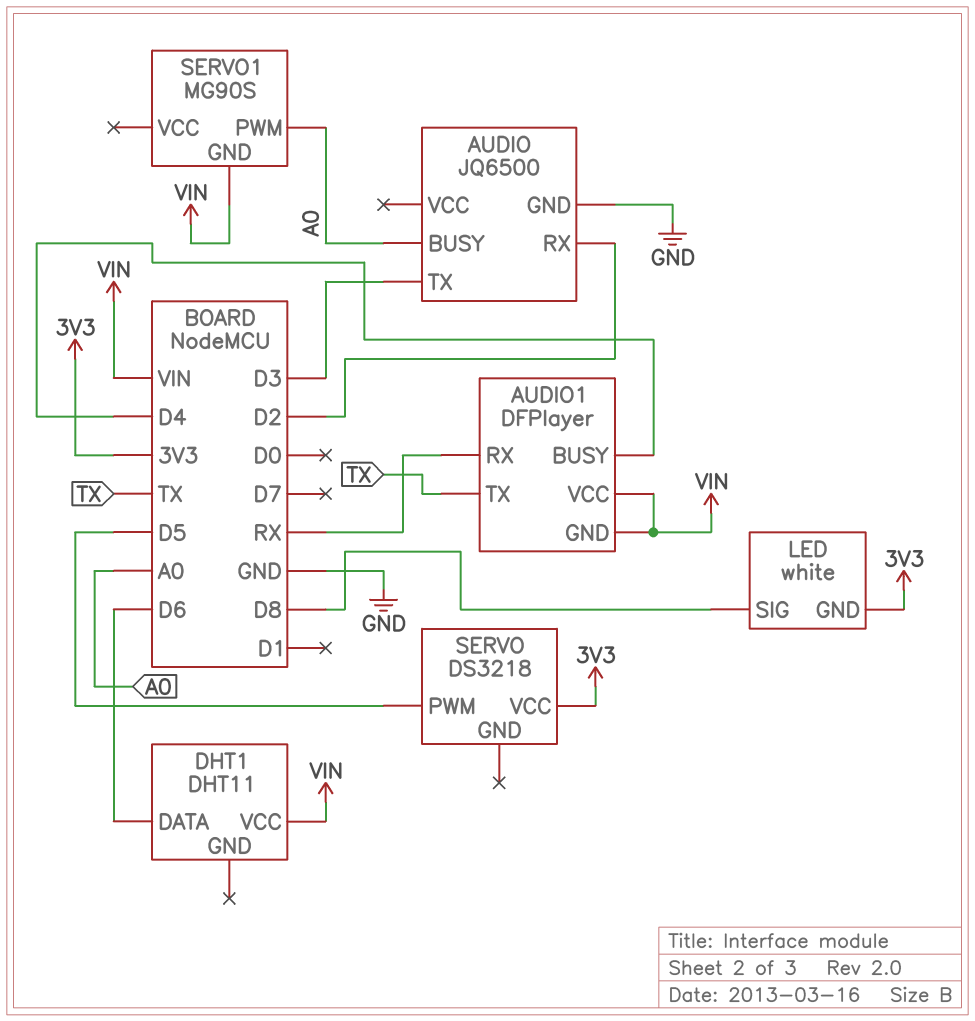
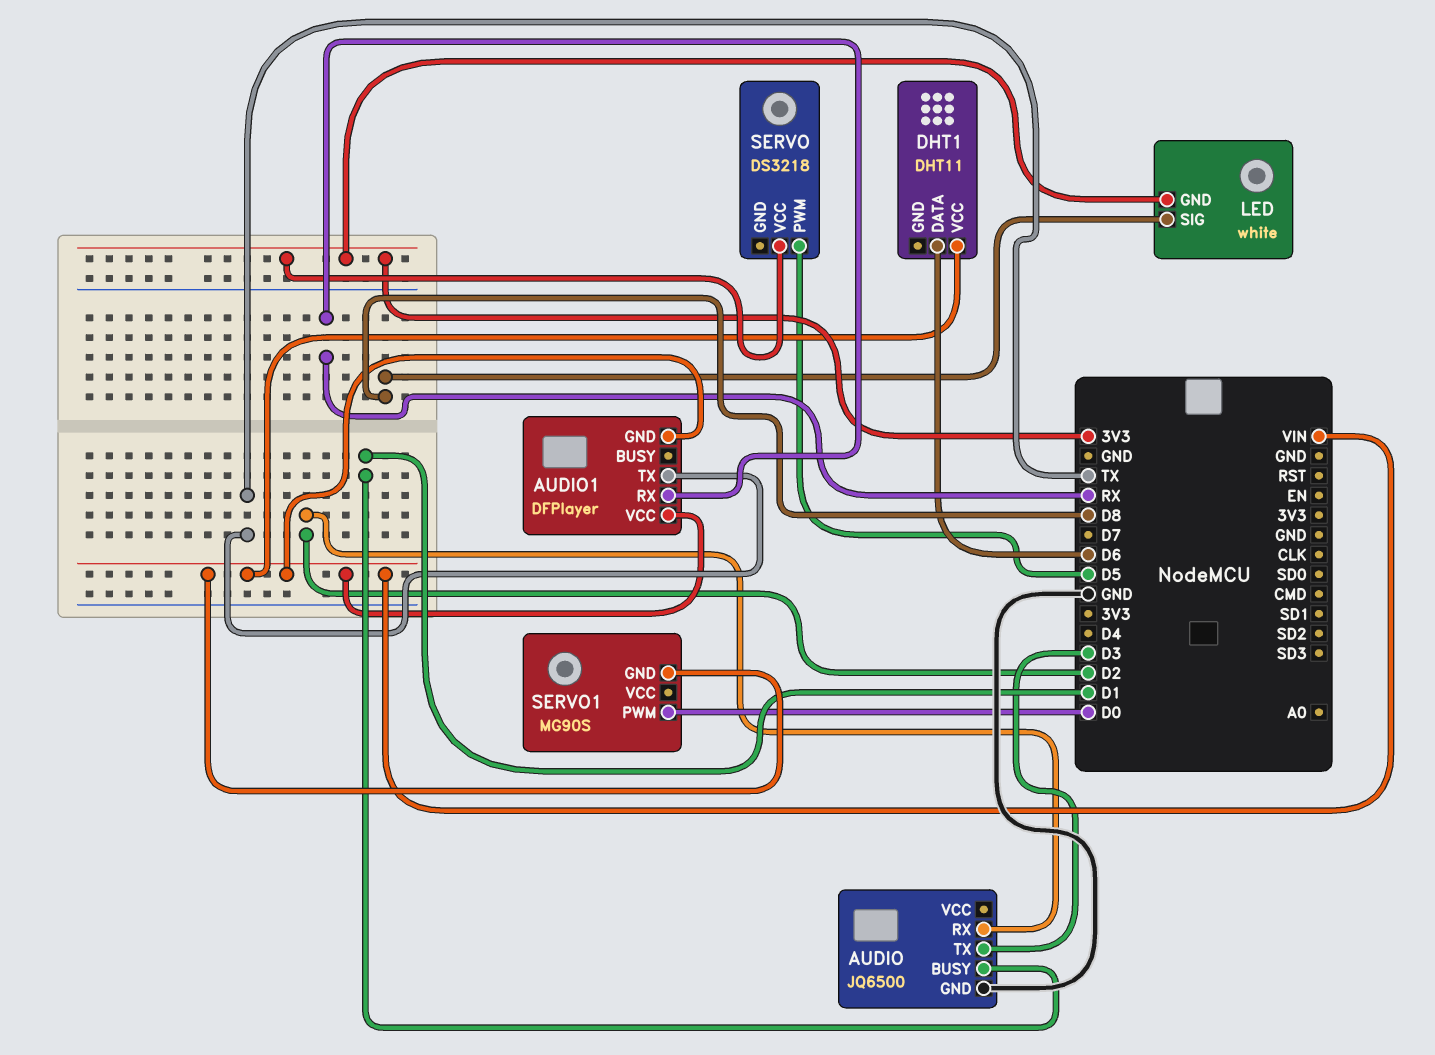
AUDIO pin BUSY: A0 -> D1
AUDIO1 pin BUSY: D4 -> none
SERVO1 pin PWM: A0 -> D0

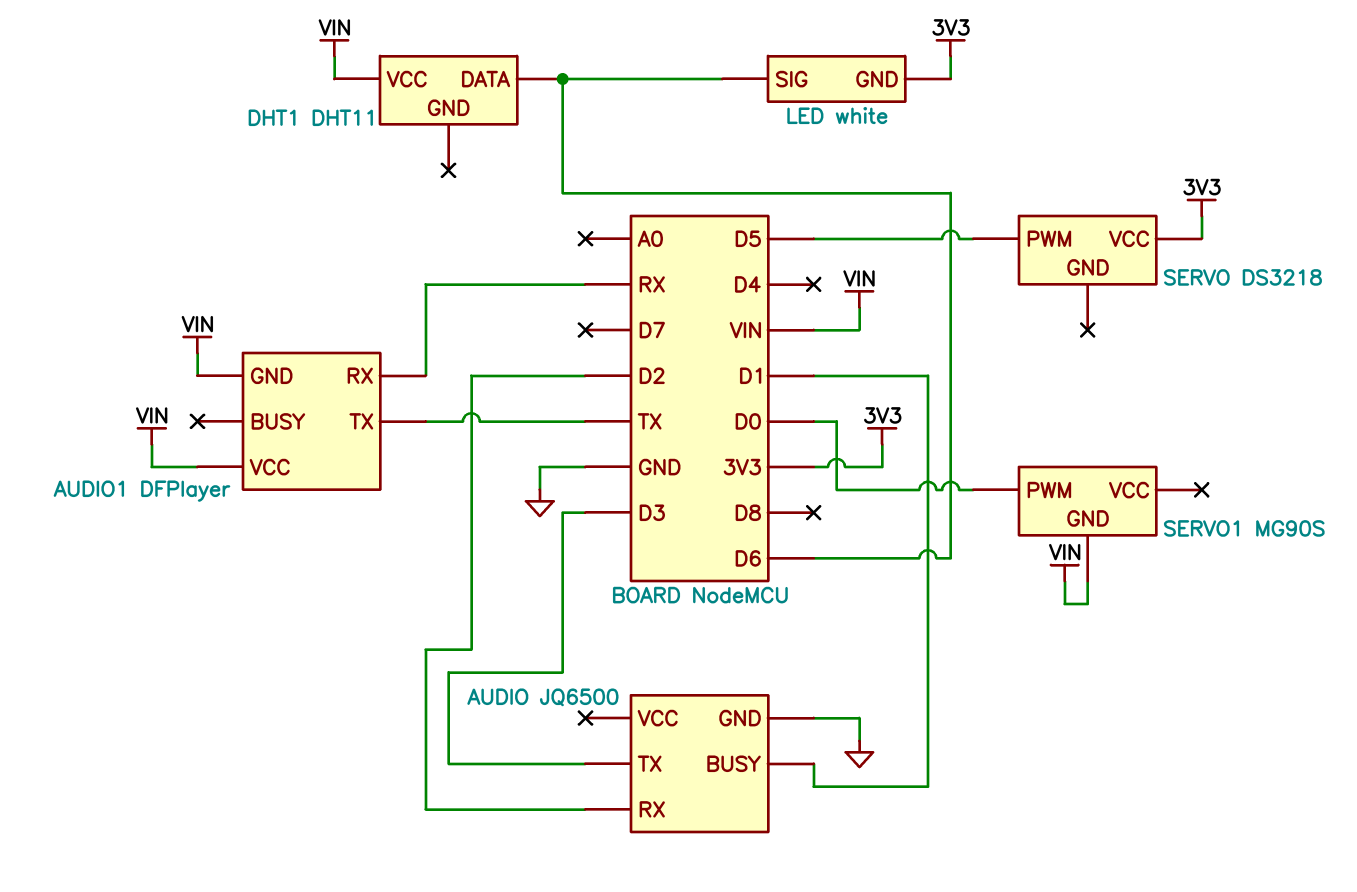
LED pin SIG: D8 -> D6

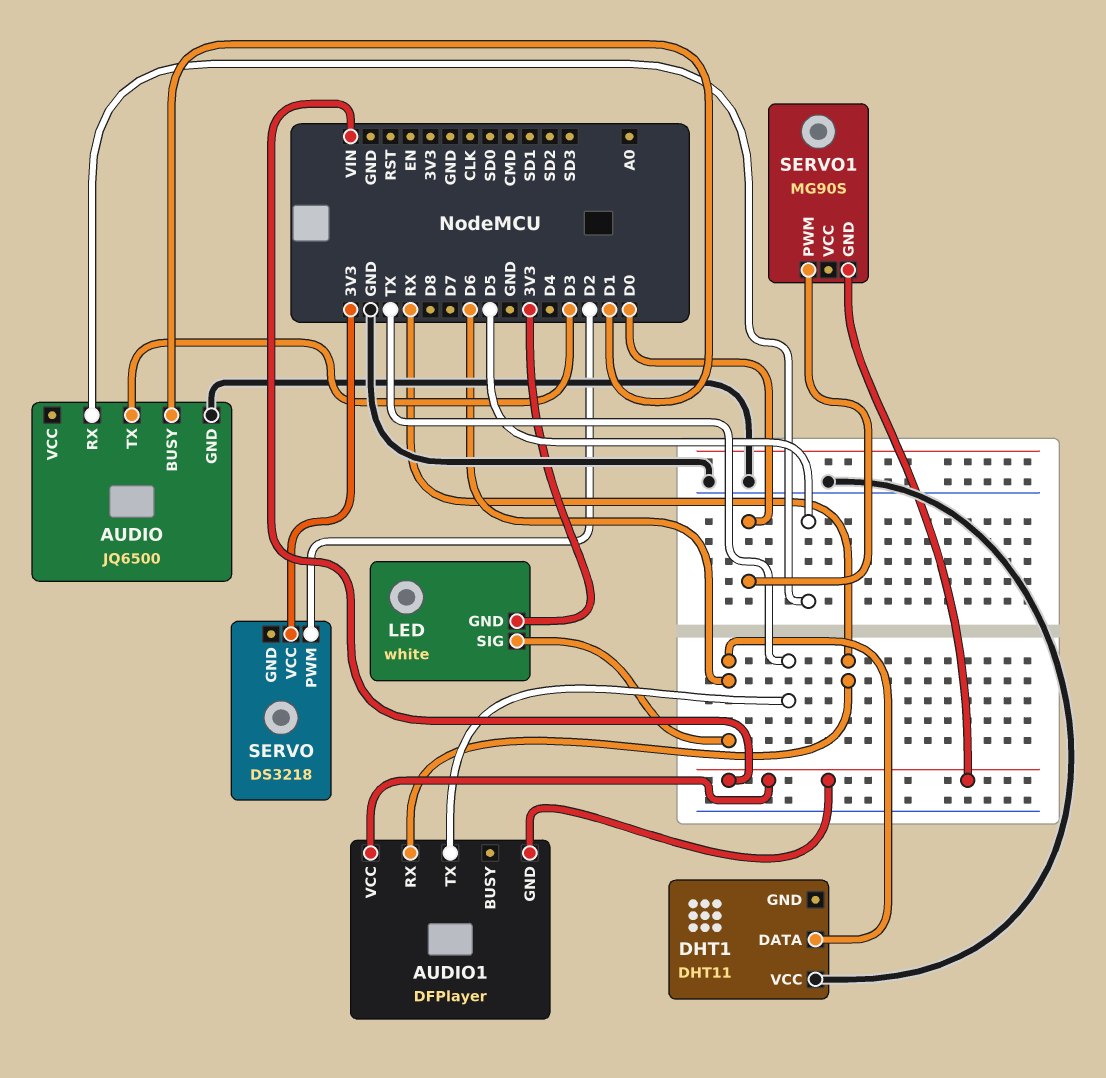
AUDIO pin RX: D2 -> D5
DHT1 pin VCC: VIN -> GND
SERVO pin PWM: D5 -> D2

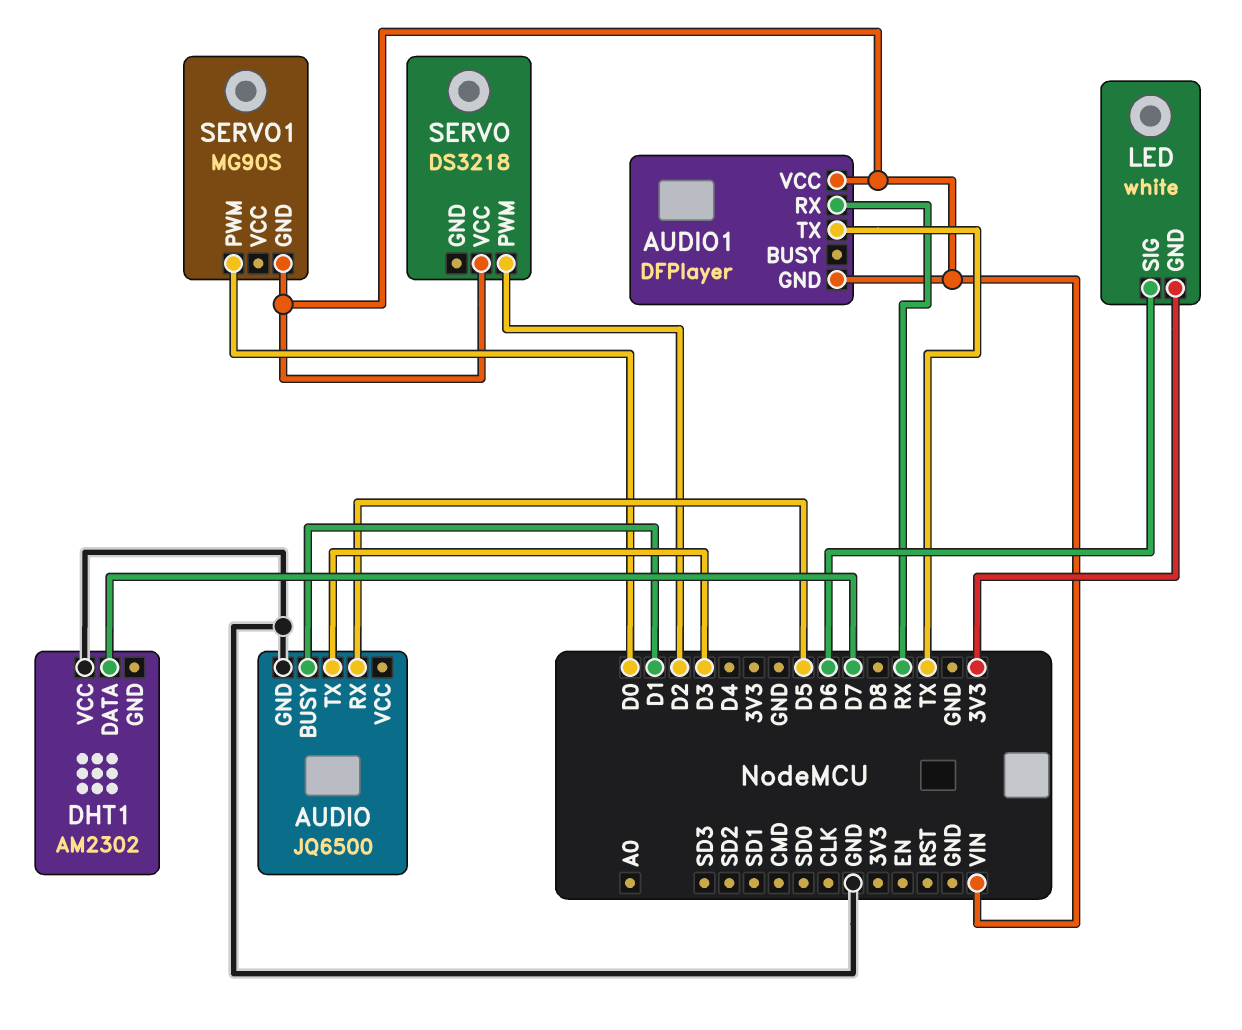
DHT1: DHT11 -> AM2302
DHT1 pin DATA: D6 -> D7
SERVO pin VCC: 3V3 -> VIN

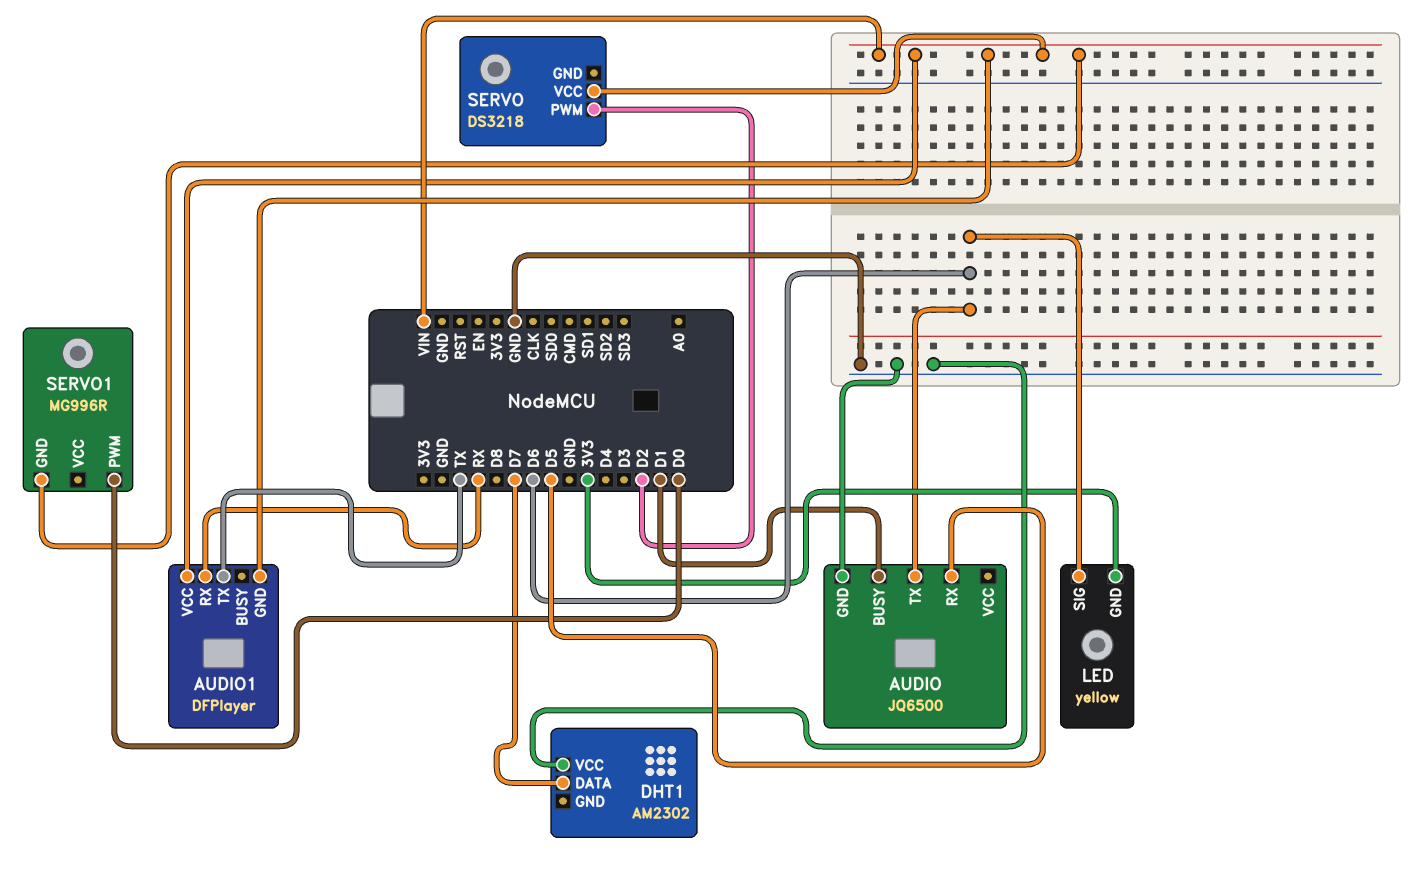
AUDIO pin TX: D3 -> D6
LED: white -> yellow
SERVO1: MG90S -> MG996R

